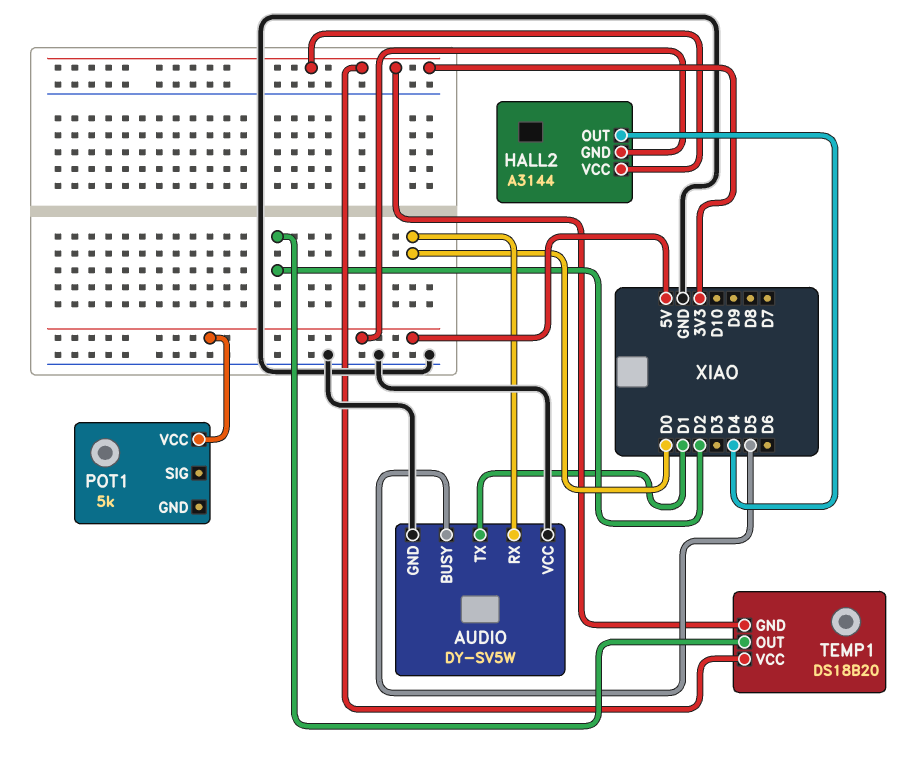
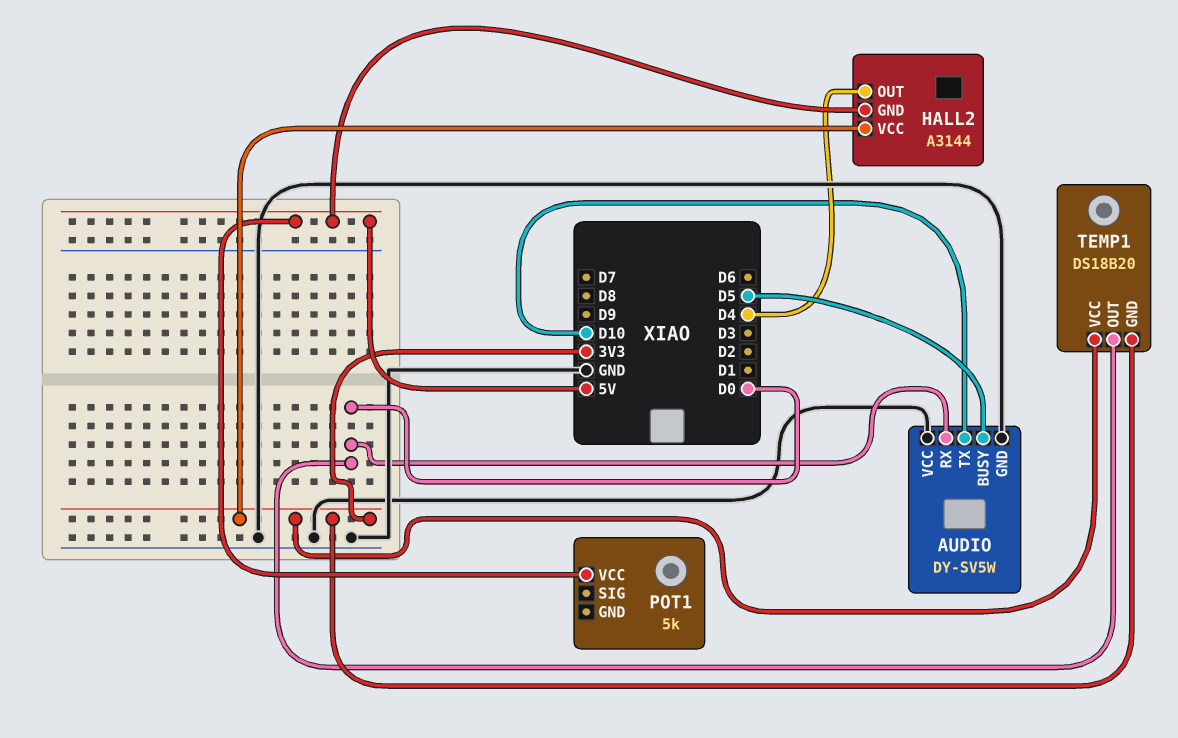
AUDIO pin TX: D1 -> D10
TEMP1 pin OUT: D2 -> D0

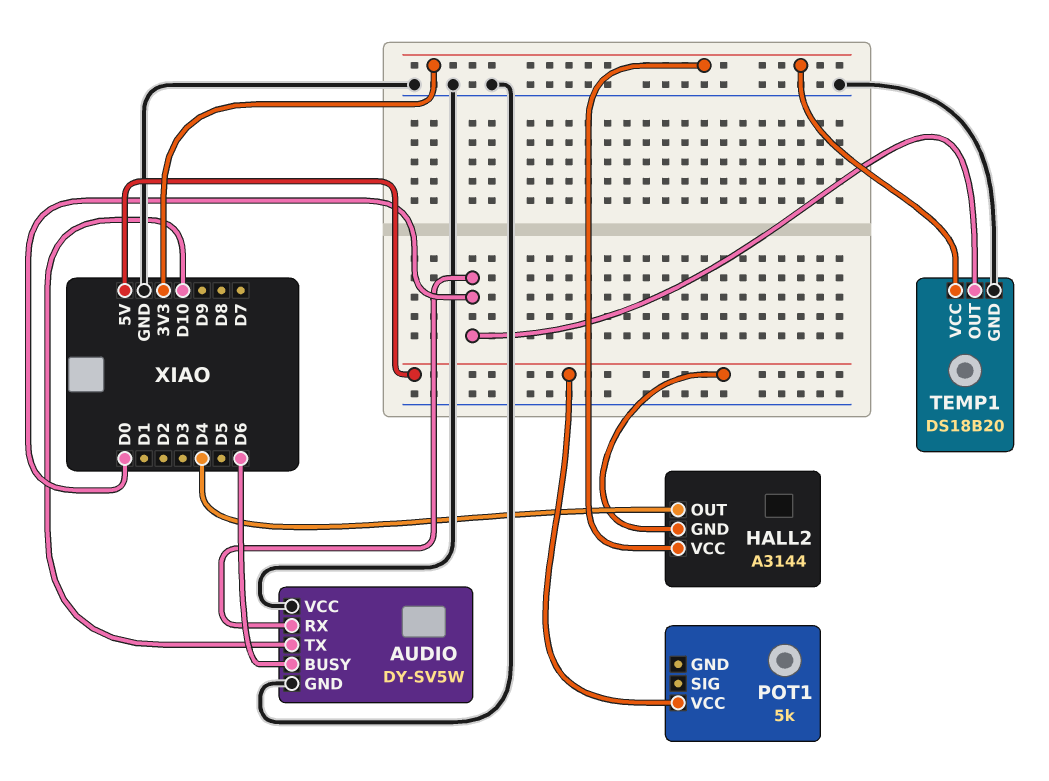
AUDIO pin BUSY: D5 -> D6
TEMP1 pin GND: 3V3 -> GND

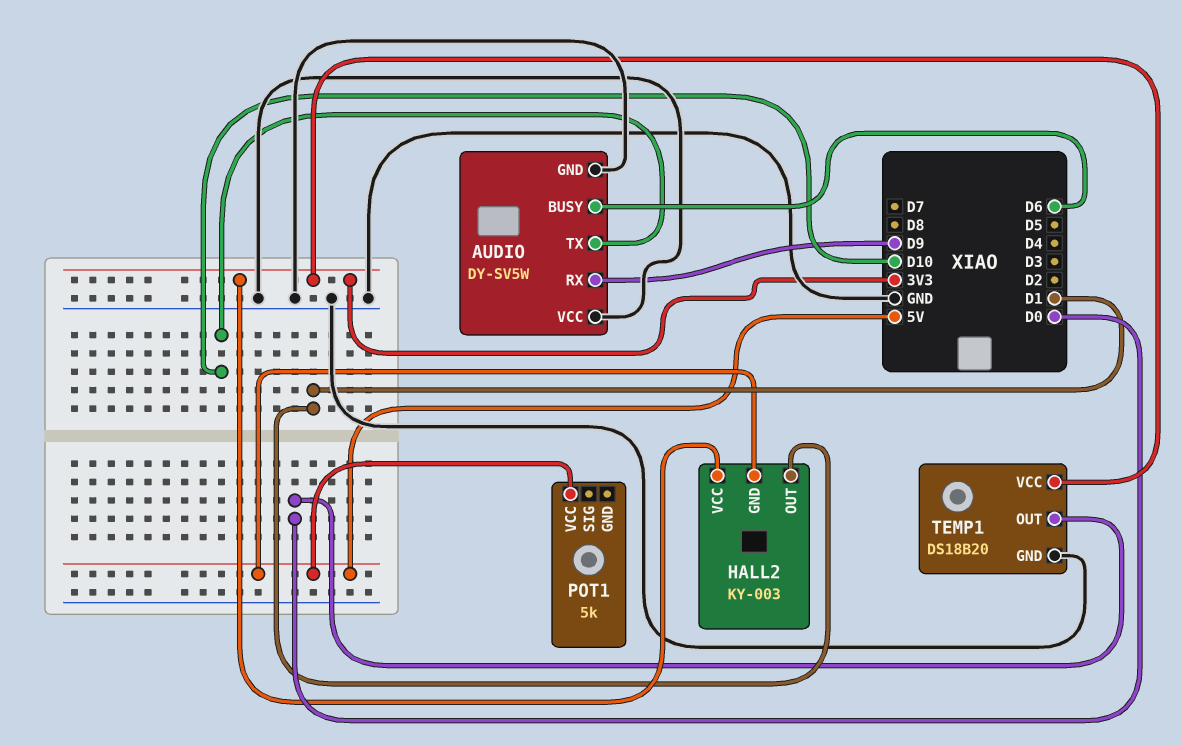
AUDIO pin RX: D0 -> D9
HALL2: A3144 -> KY-003
HALL2 pin OUT: D4 -> D1

